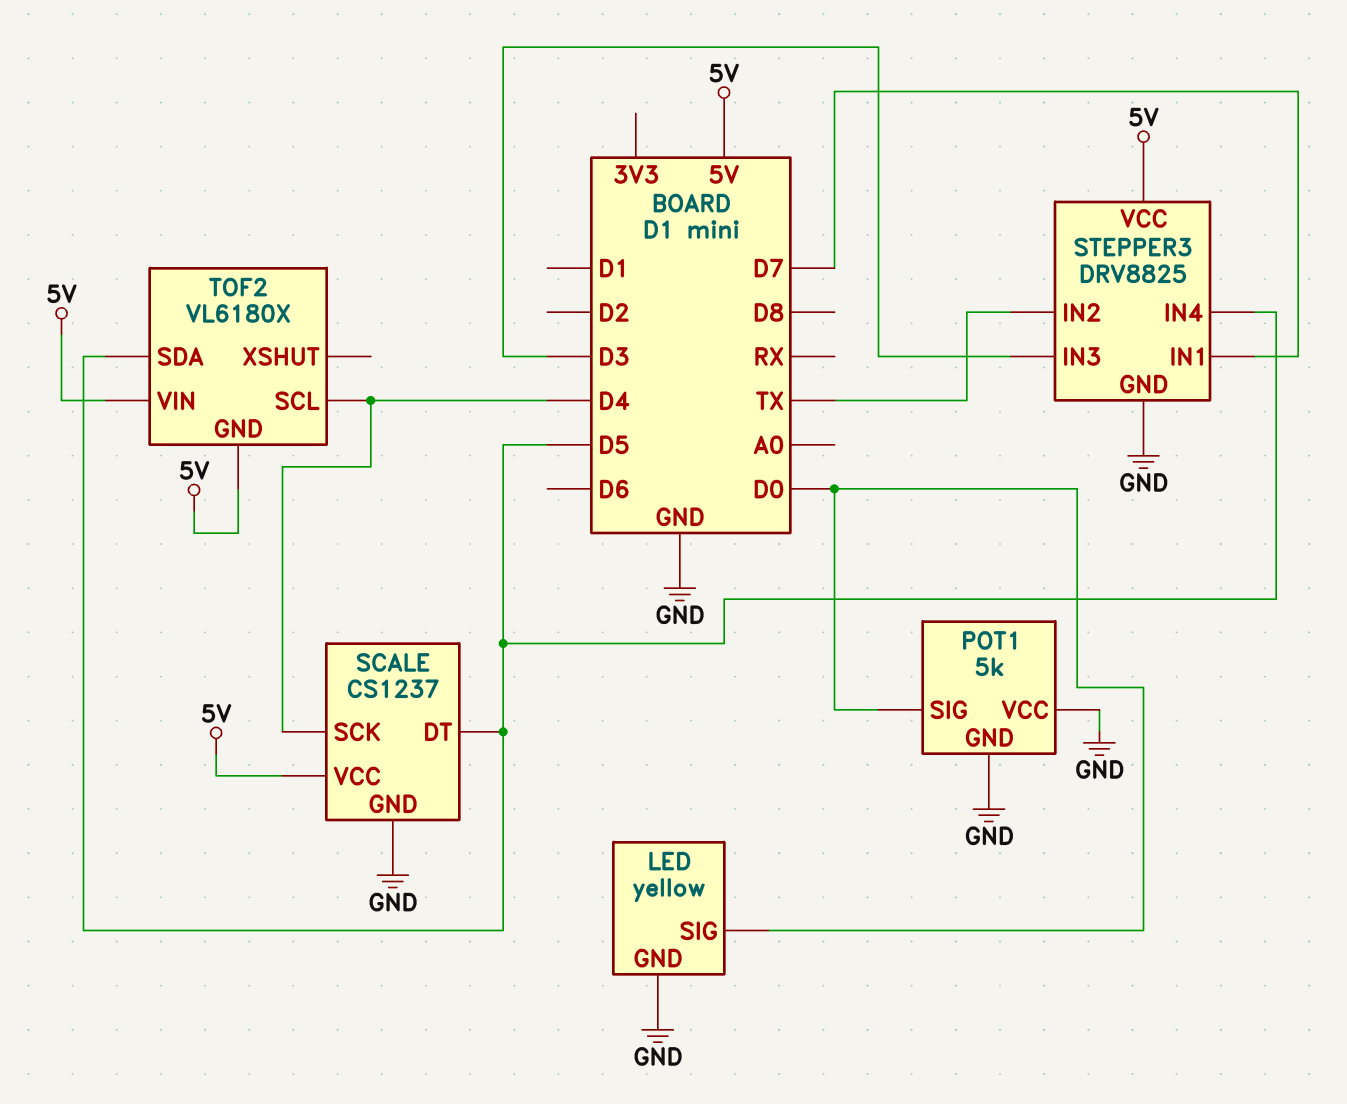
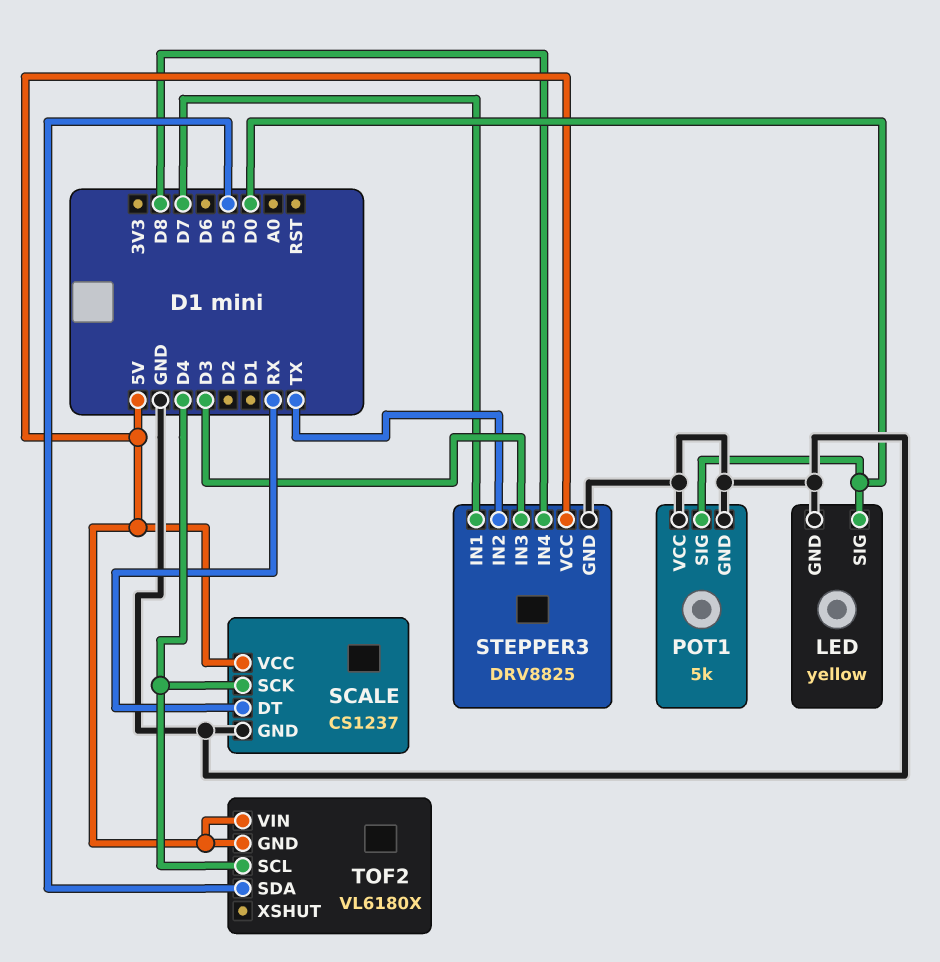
SCALE pin DT: D5 -> RX
STEPPER3 pin IN4: D5 -> D8

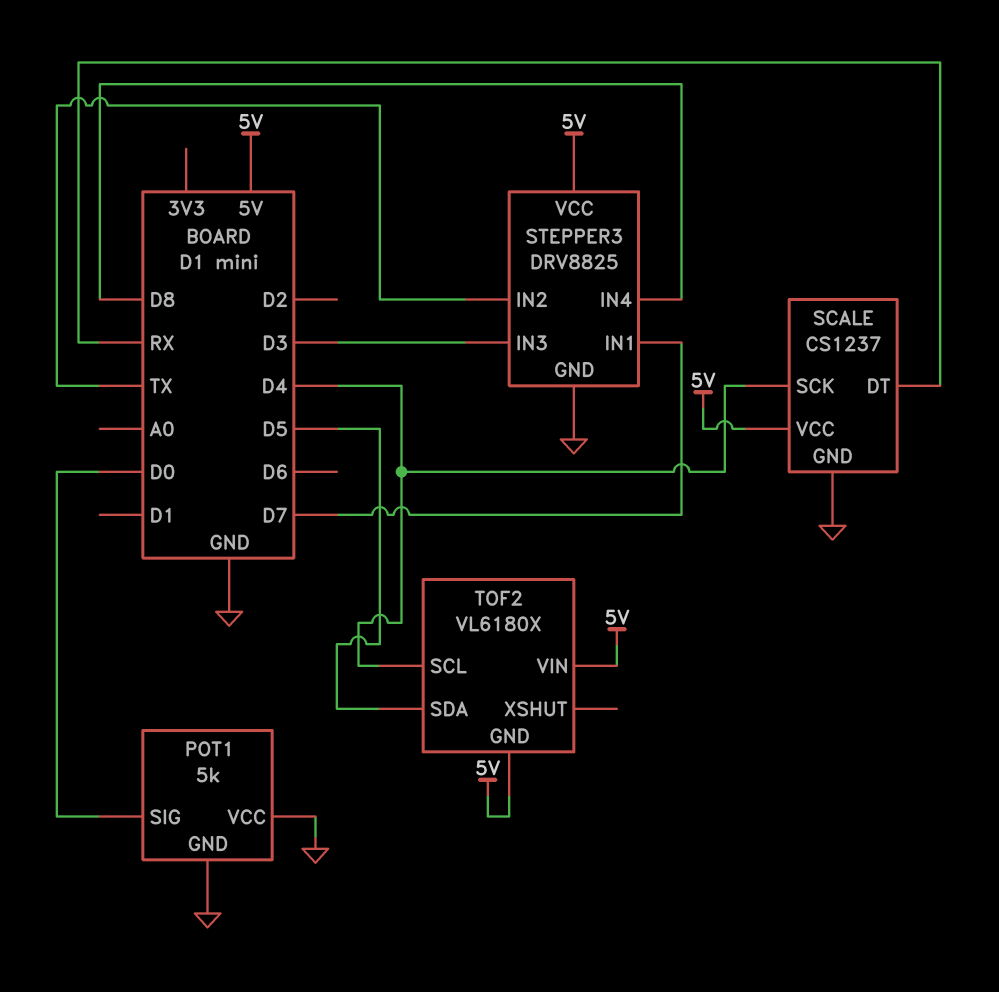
LED: yellow -> none
LED pin GND: GND -> none
LED pin SIG: D0 -> none

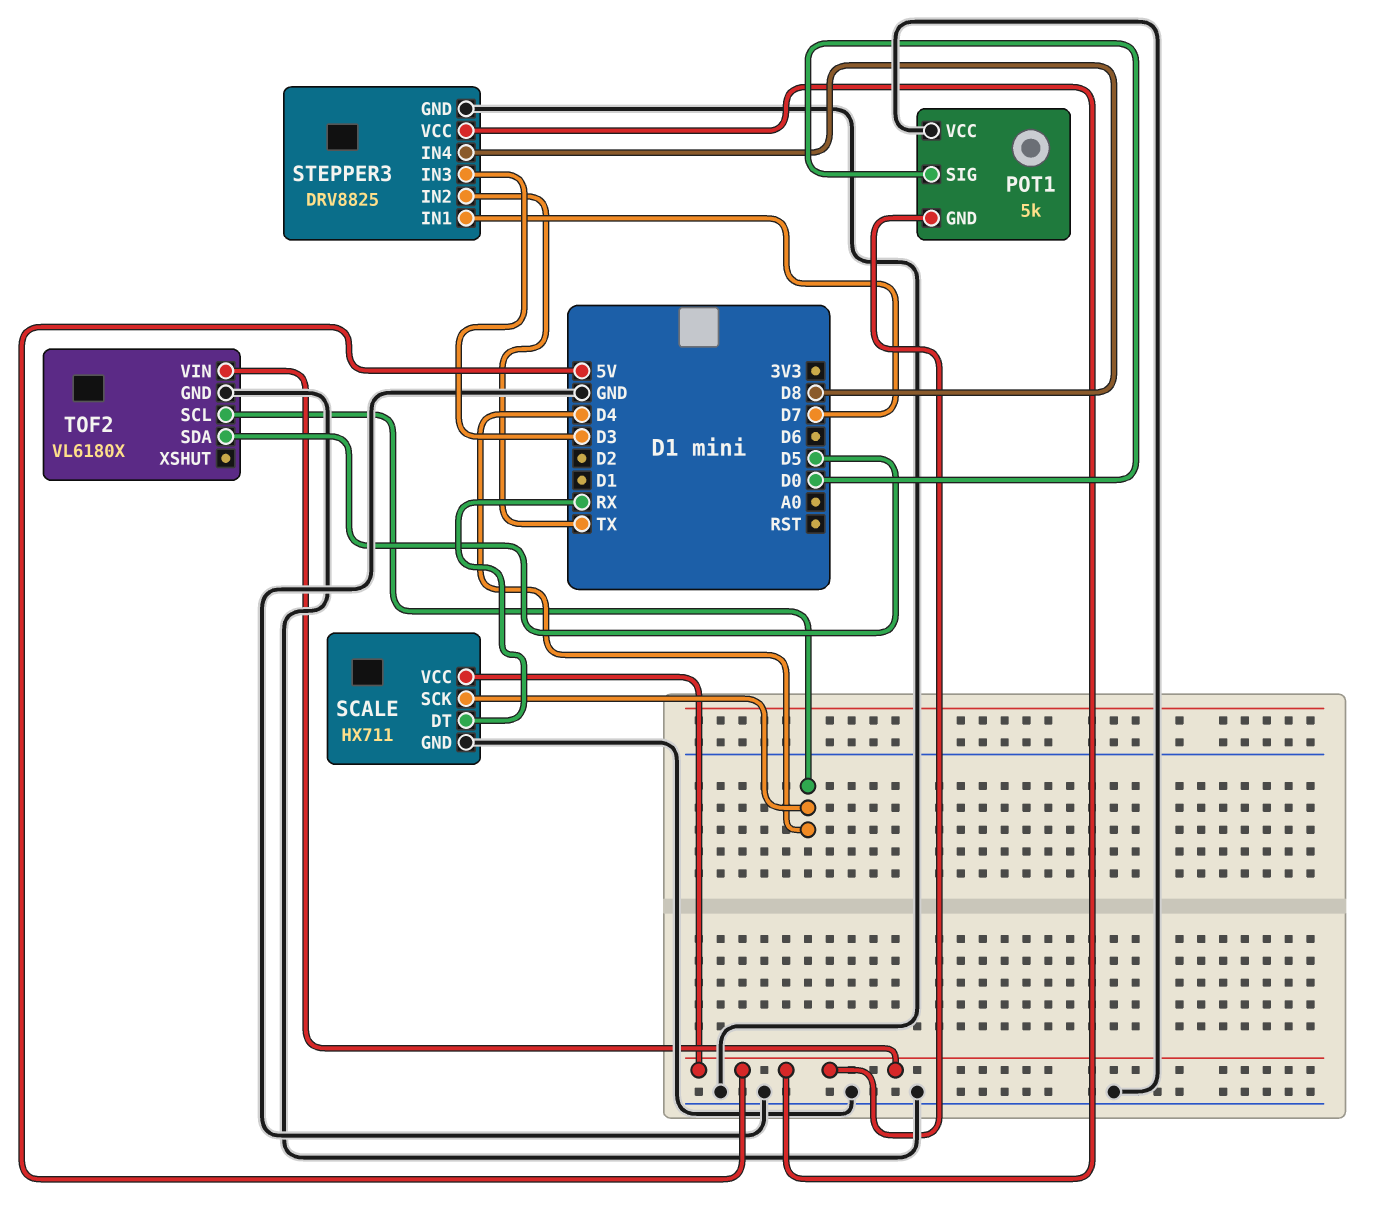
POT1 pin GND: GND -> 5V
SCALE: CS1237 -> HX711
TOF2 pin GND: 5V -> GND

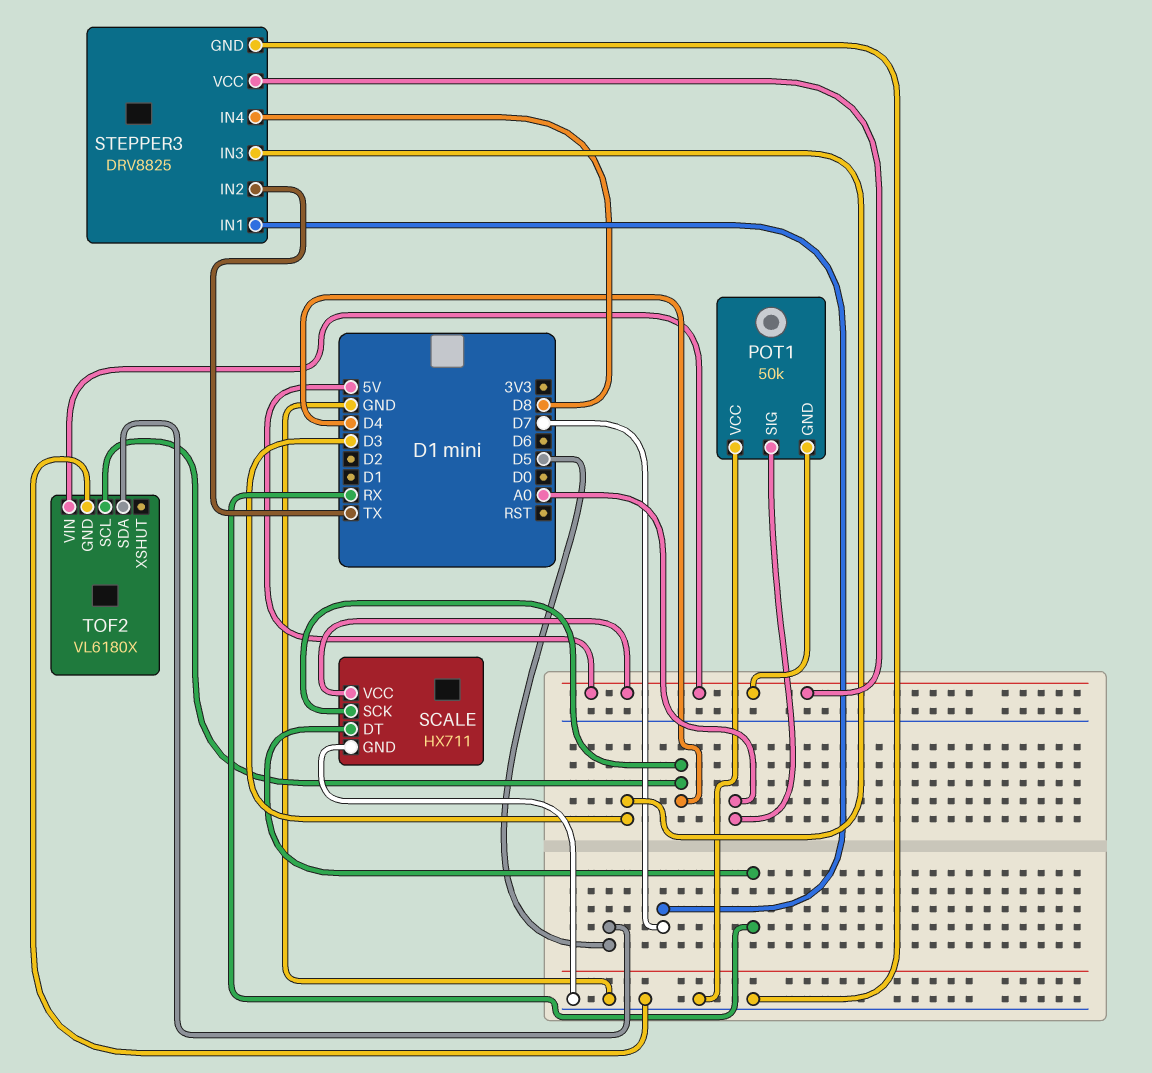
POT1: 5k -> 50k
POT1 pin SIG: D0 -> A0

